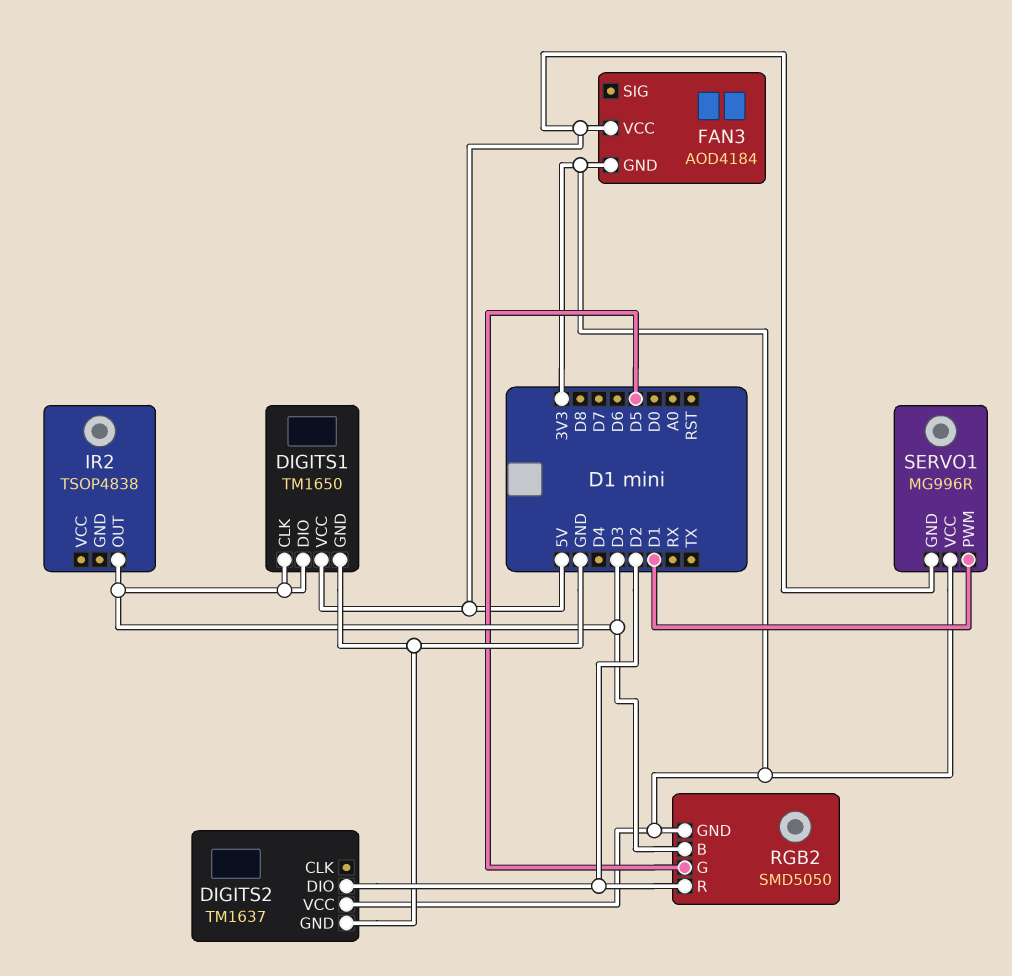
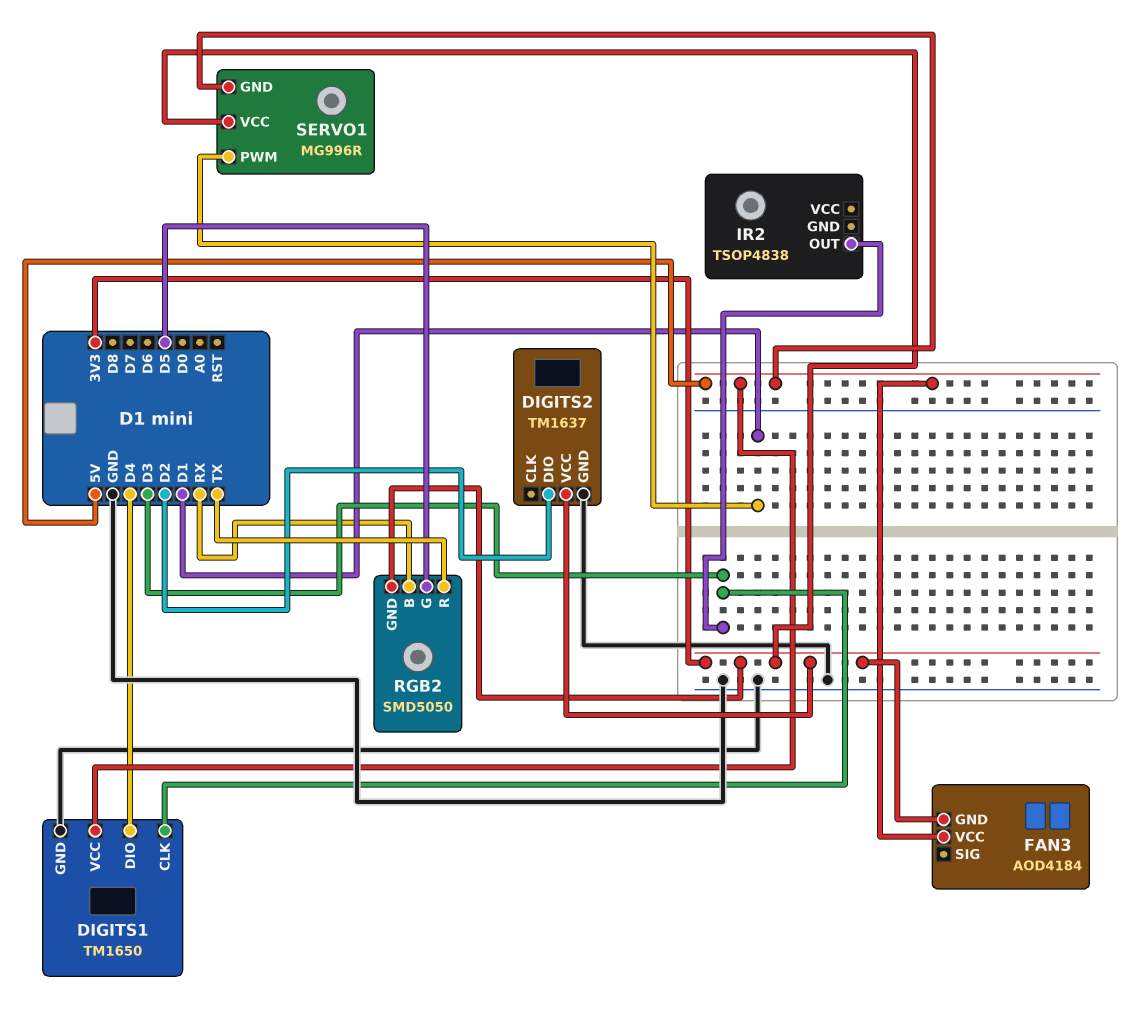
DIGITS1 pin DIO: D3 -> D4
RGB2 pin B: D3 -> RX
RGB2 pin R: D2 -> TX

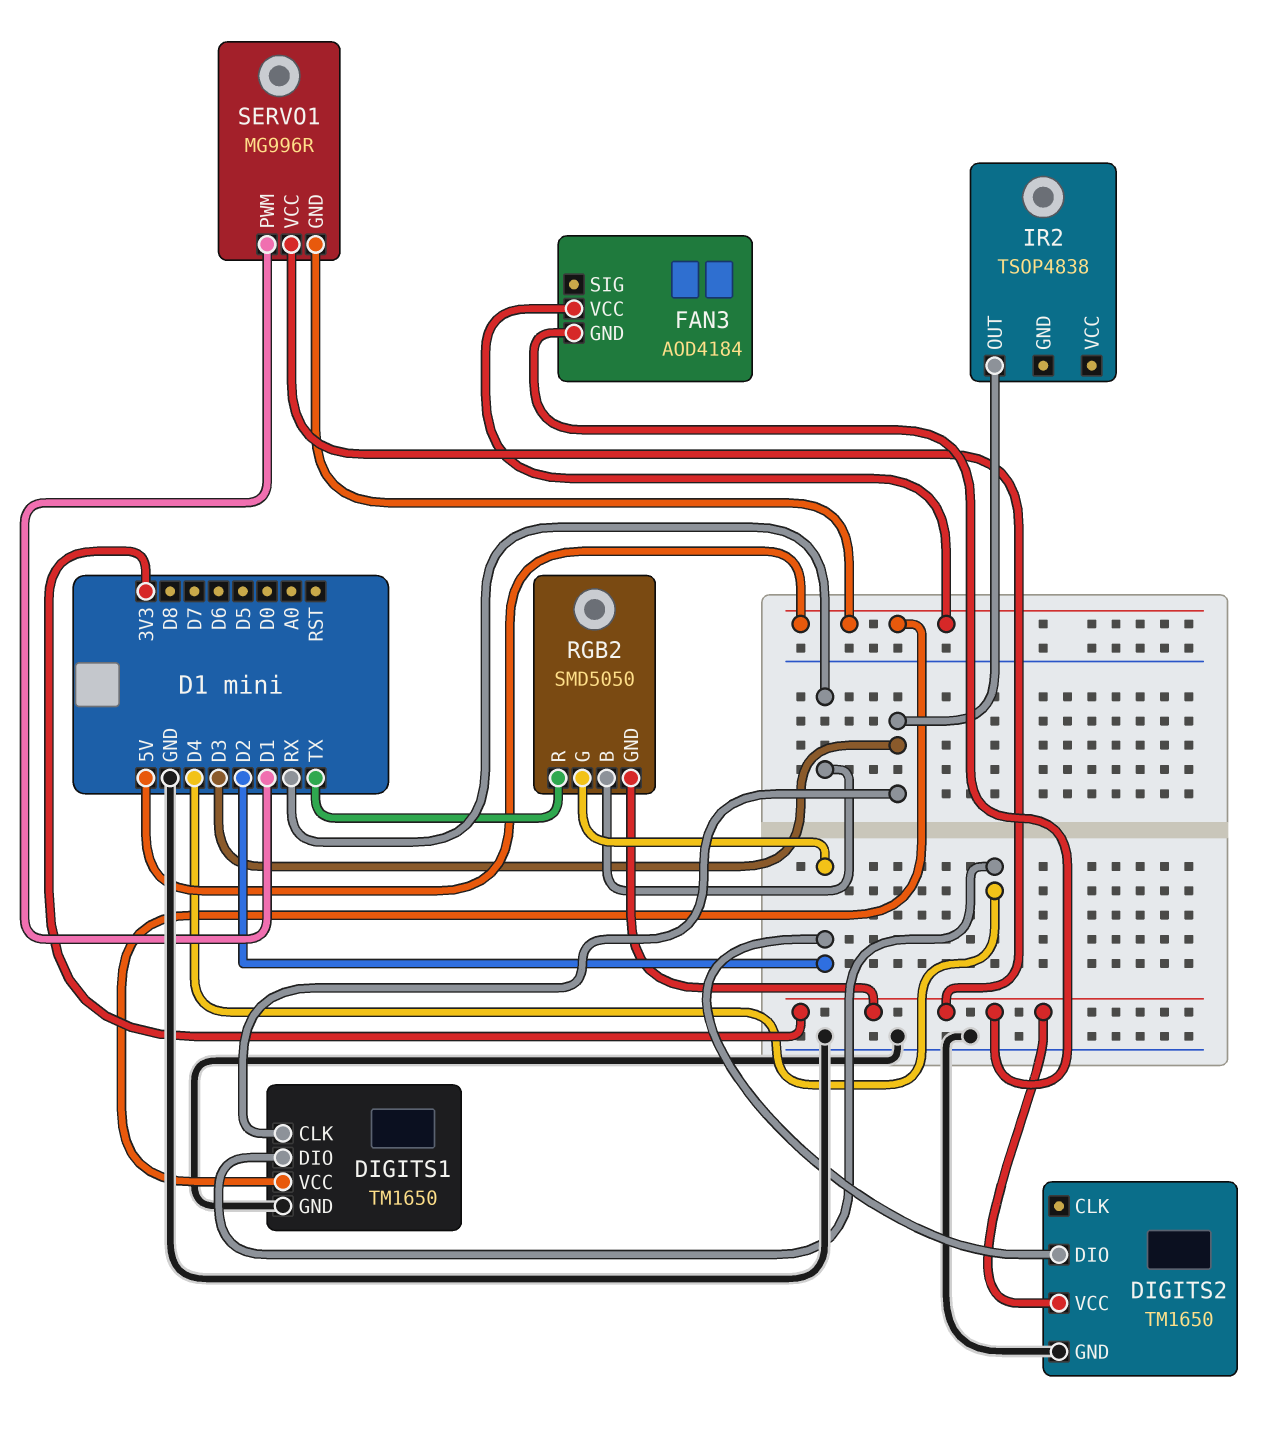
DIGITS2: TM1637 -> TM1650
RGB2 pin G: D5 -> D2

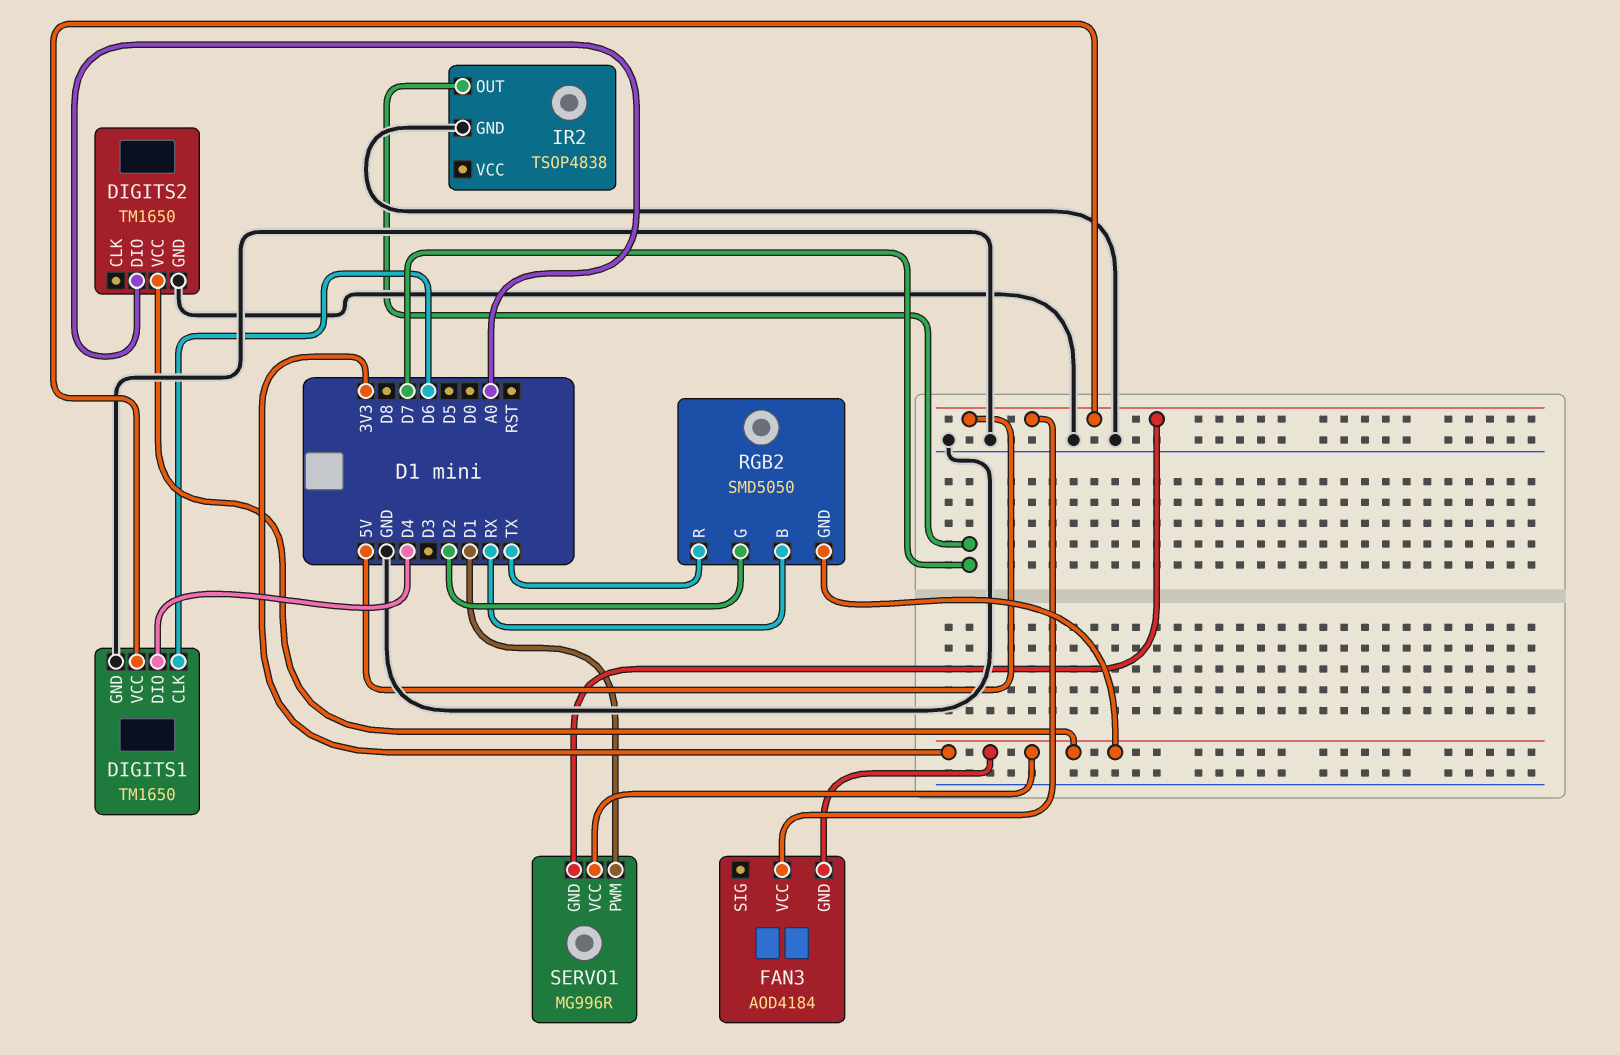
DIGITS1 pin CLK: D3 -> D6
DIGITS2 pin DIO: D2 -> A0
IR2 pin GND: none -> GND
IR2 pin OUT: D3 -> D7

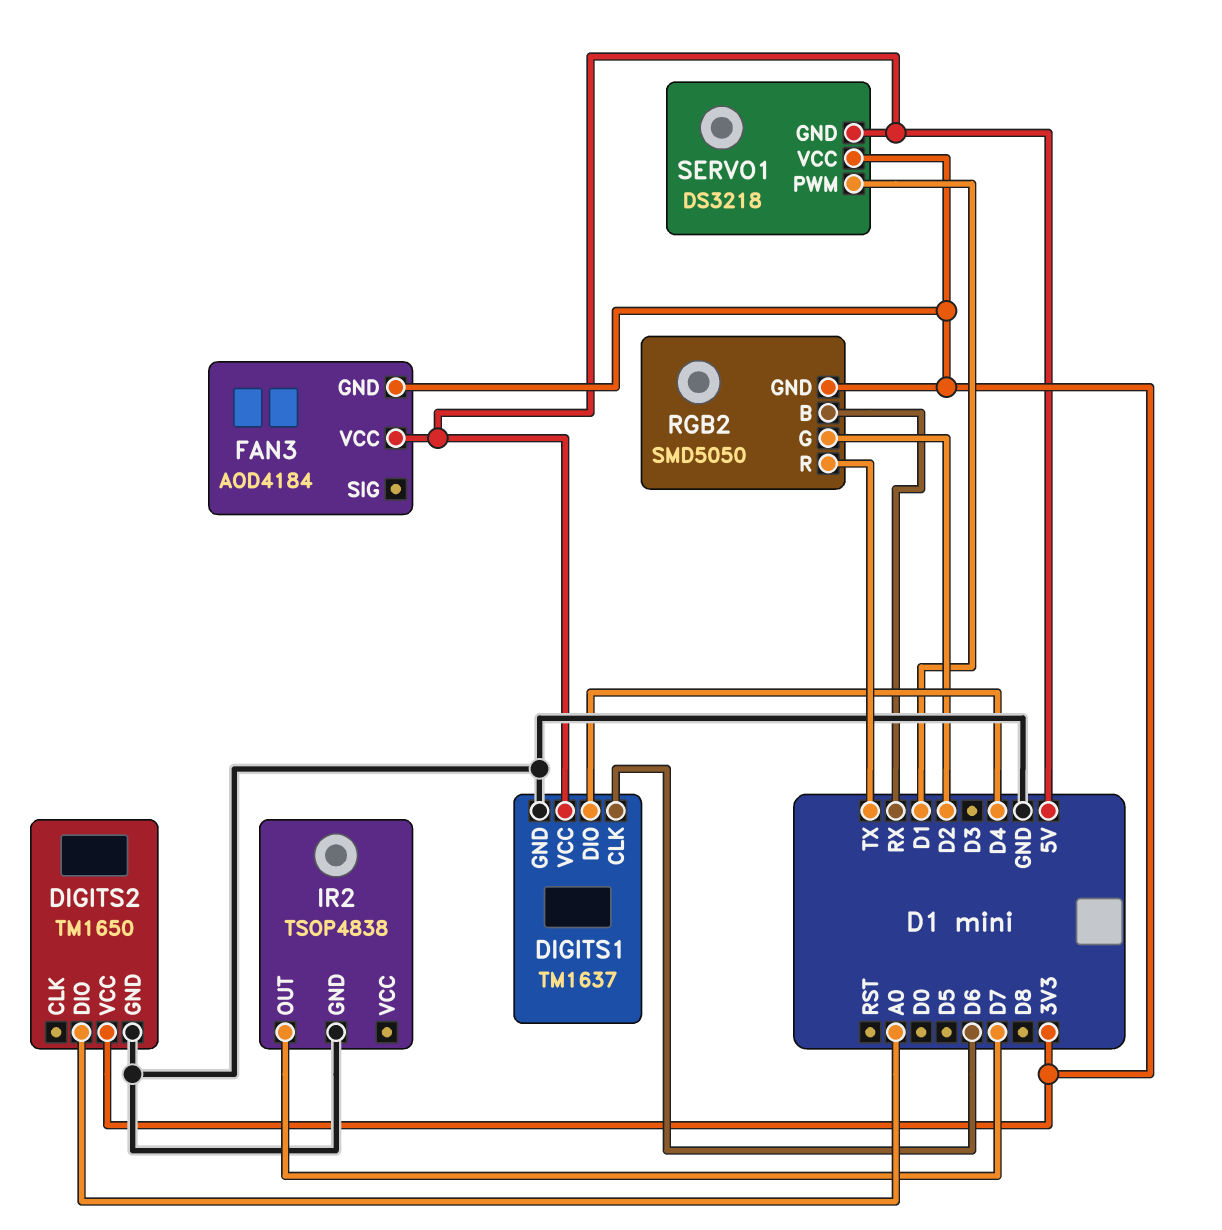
DIGITS1: TM1650 -> TM1637
SERVO1: MG996R -> DS3218

